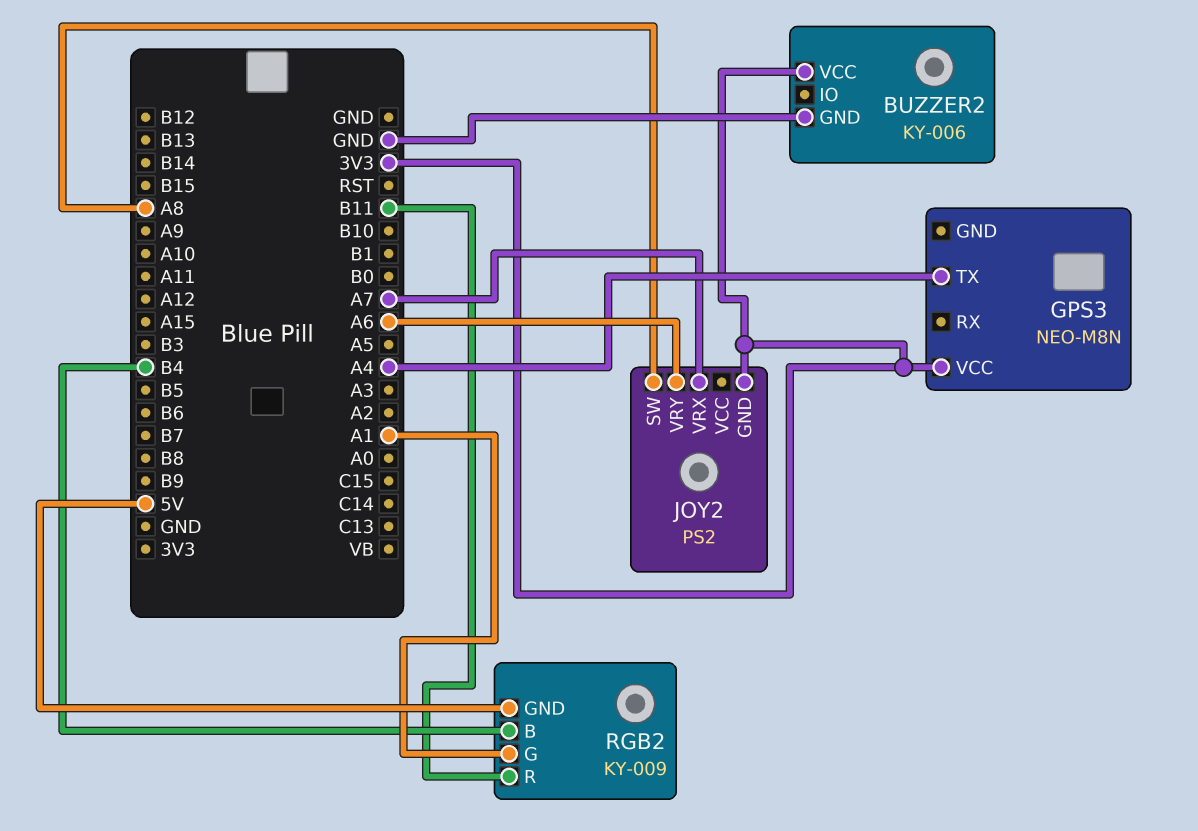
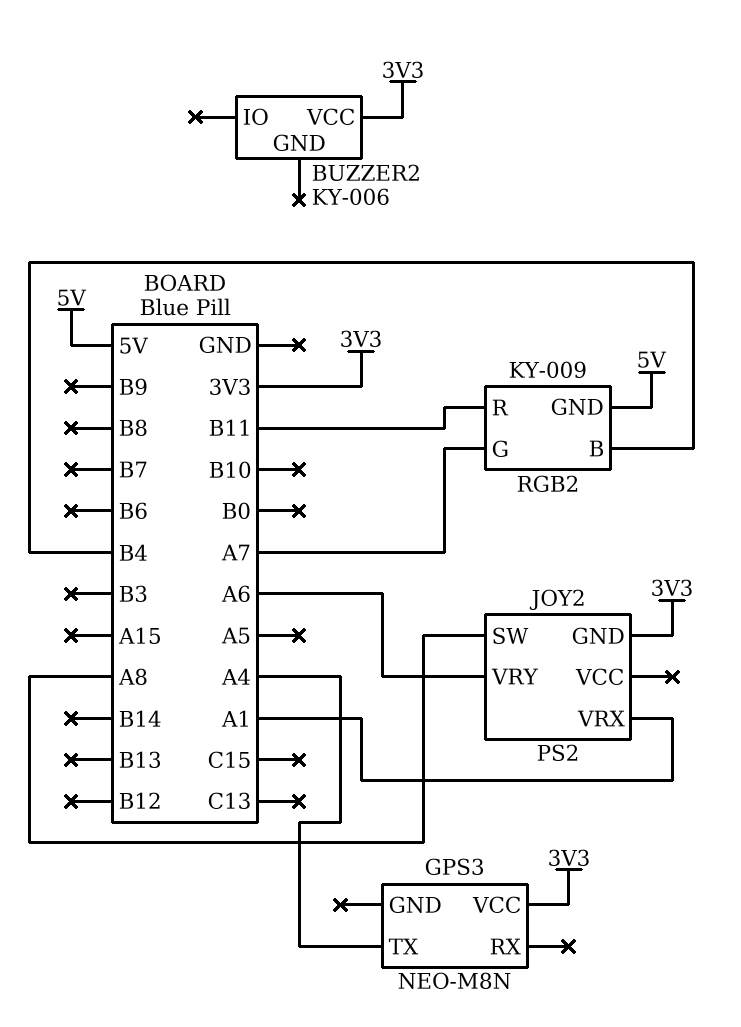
BUZZER2 pin GND: GND -> none
JOY2 pin VRX: A7 -> A1
RGB2 pin G: A1 -> A7

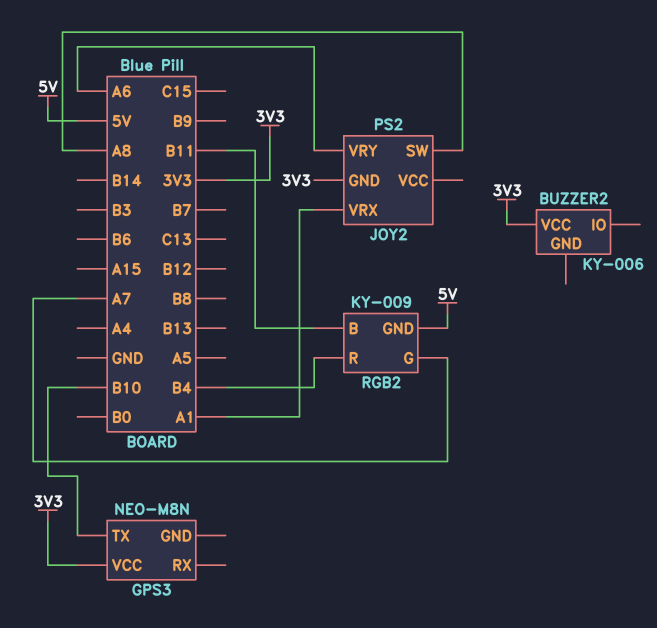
GPS3 pin TX: A4 -> B10
RGB2 pin B: B4 -> B11
RGB2 pin R: B11 -> B4

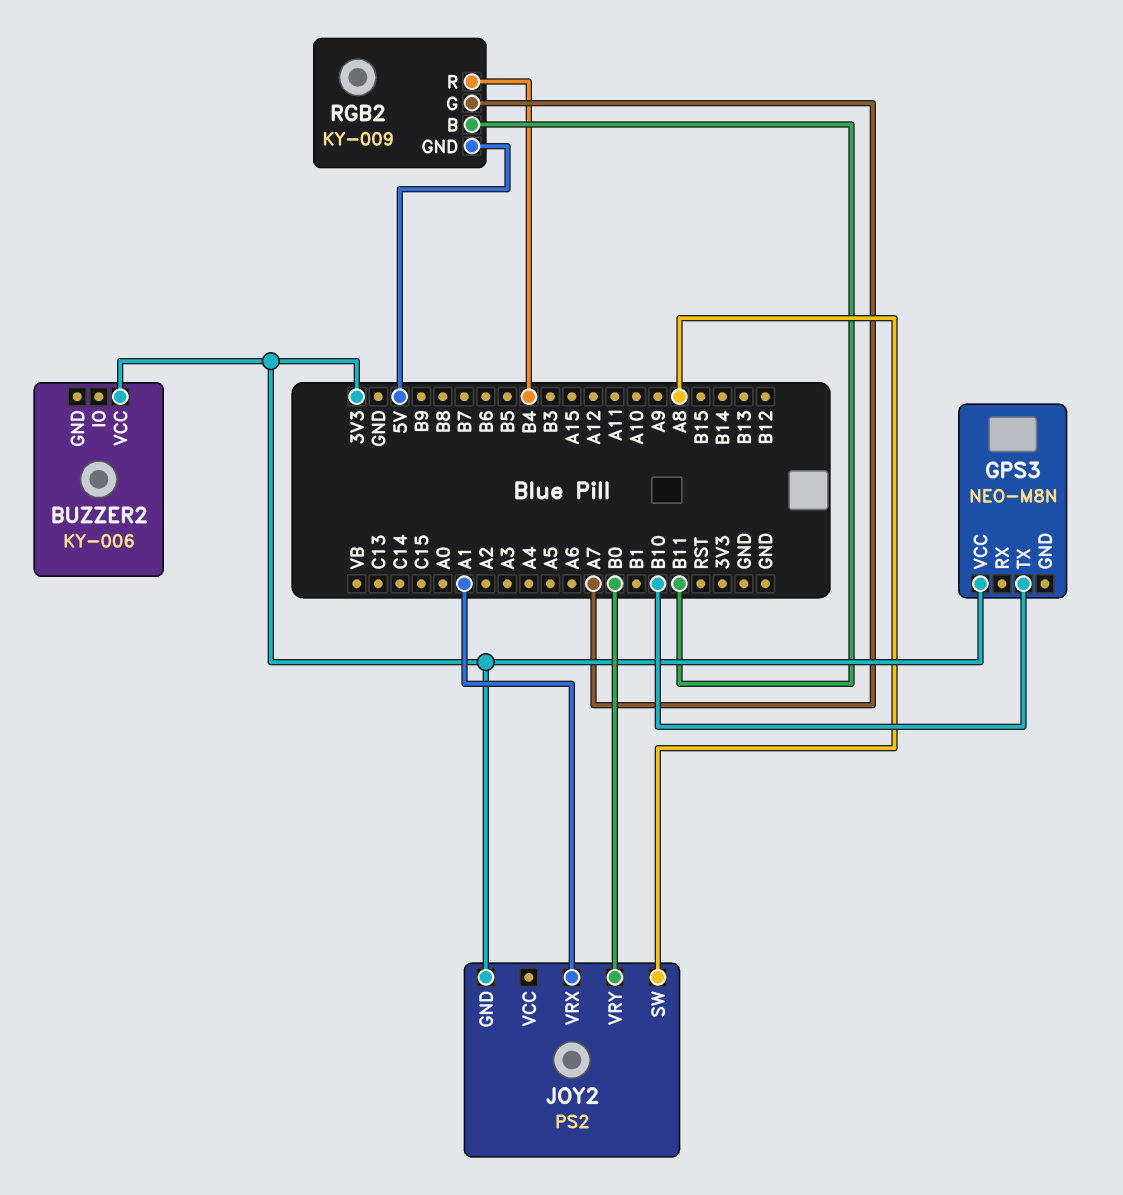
JOY2 pin VRY: A6 -> B0

